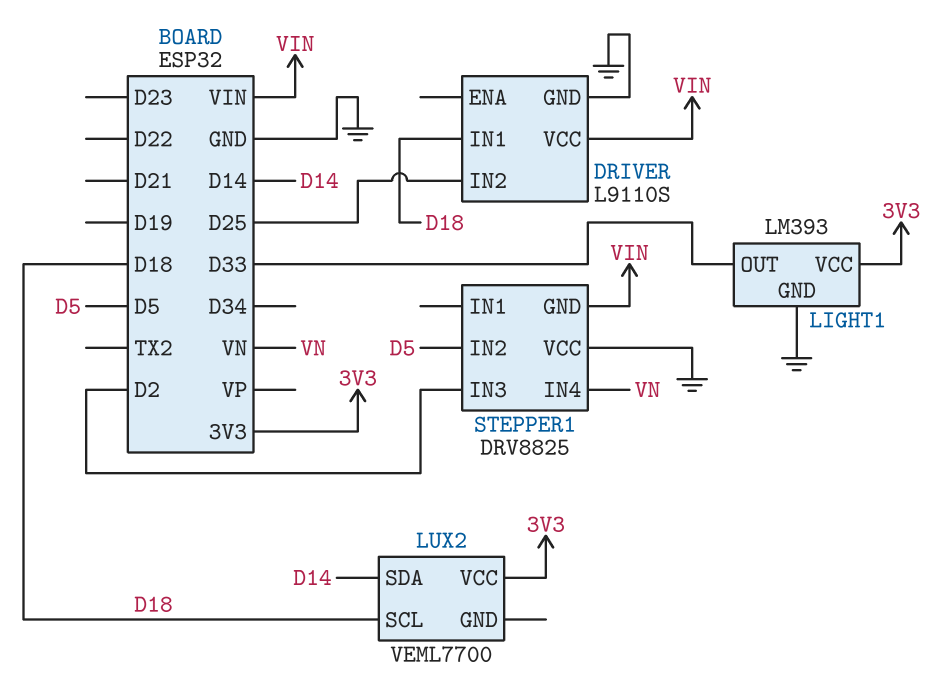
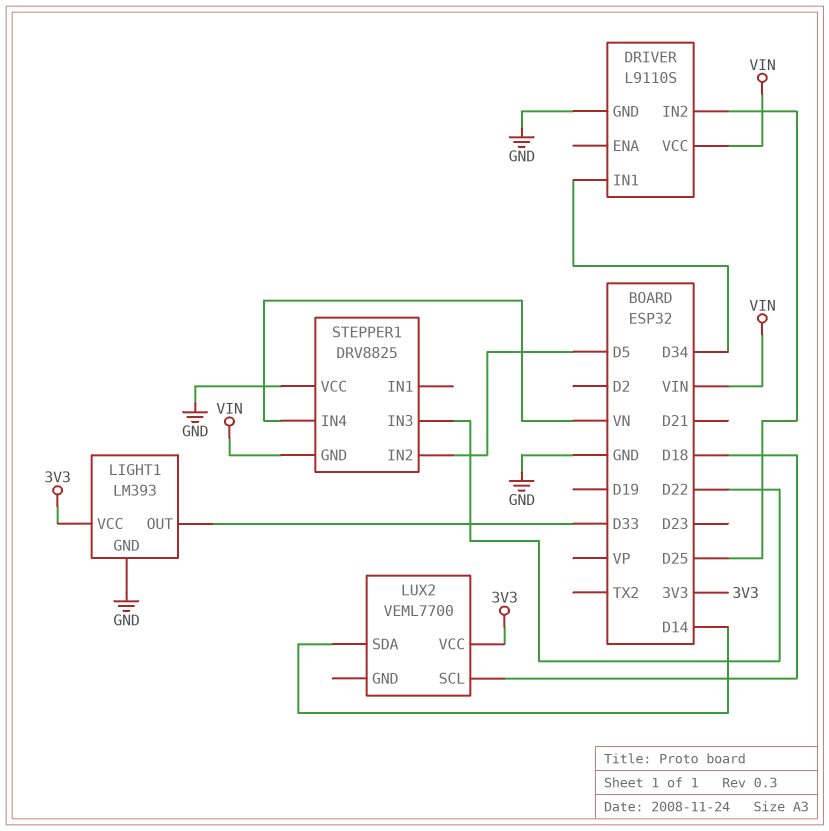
DRIVER pin IN1: D18 -> D34
STEPPER1 pin IN3: D2 -> D22

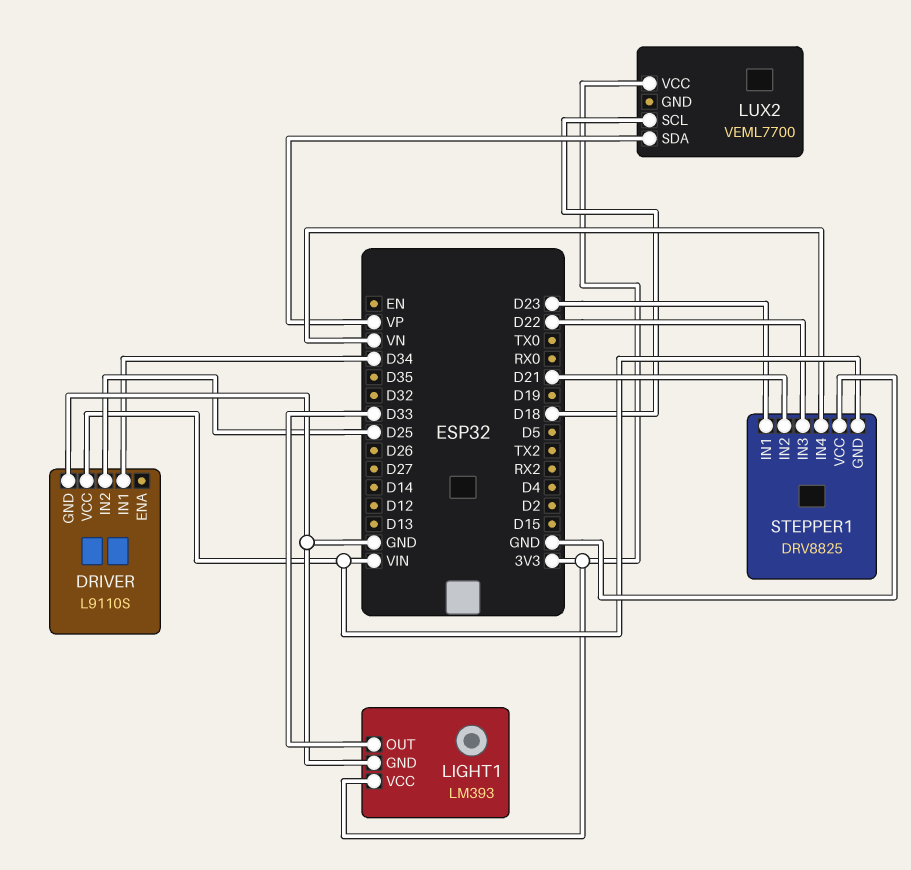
LUX2 pin SDA: D14 -> VP
STEPPER1 pin IN1: none -> D23
STEPPER1 pin IN2: D5 -> D21

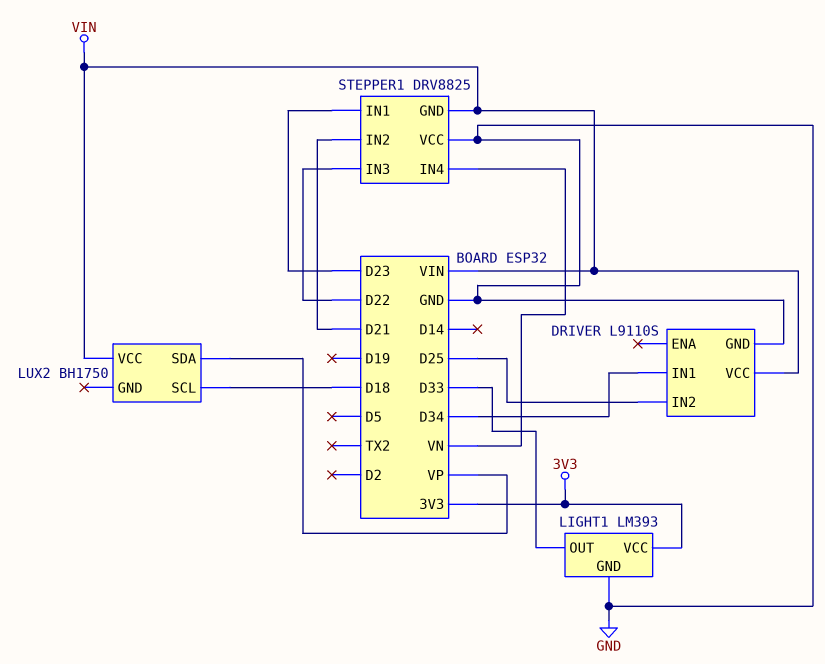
LUX2: VEML7700 -> BH1750
LUX2 pin VCC: 3V3 -> VIN

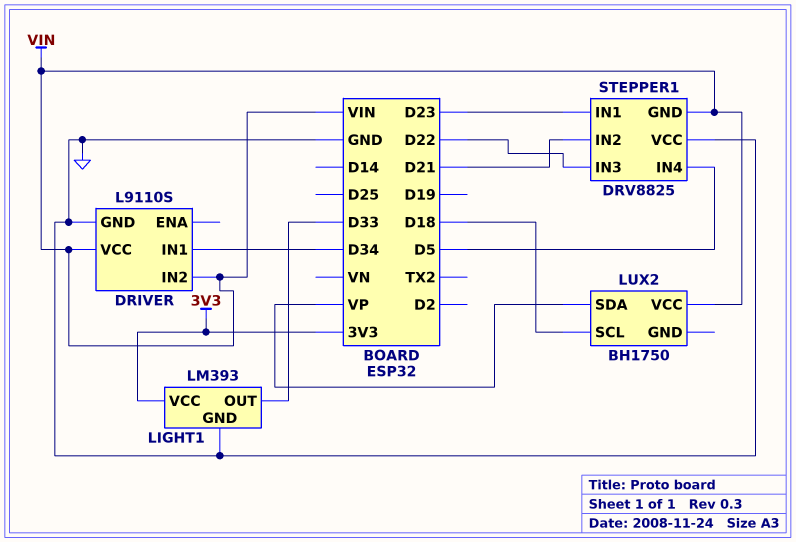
DRIVER pin IN2: D25 -> VIN
STEPPER1 pin IN4: VN -> D5

